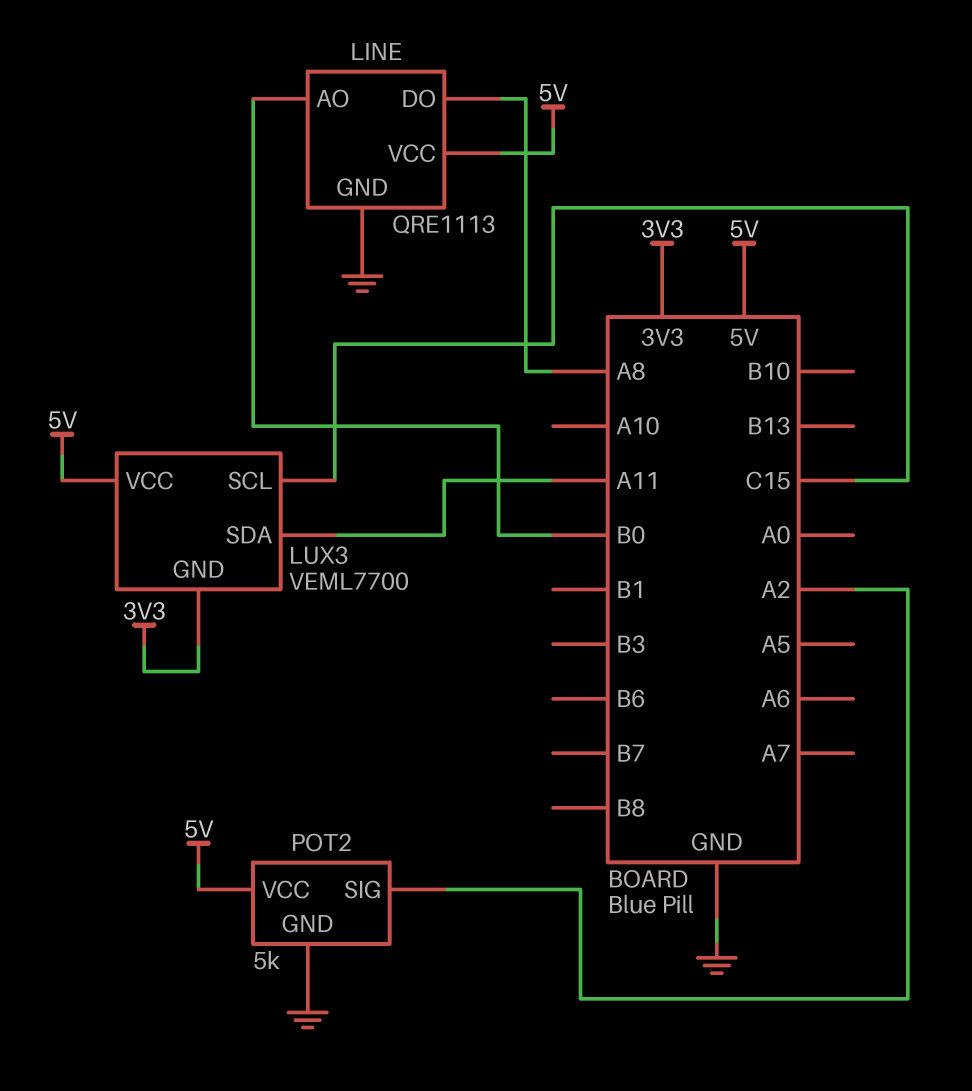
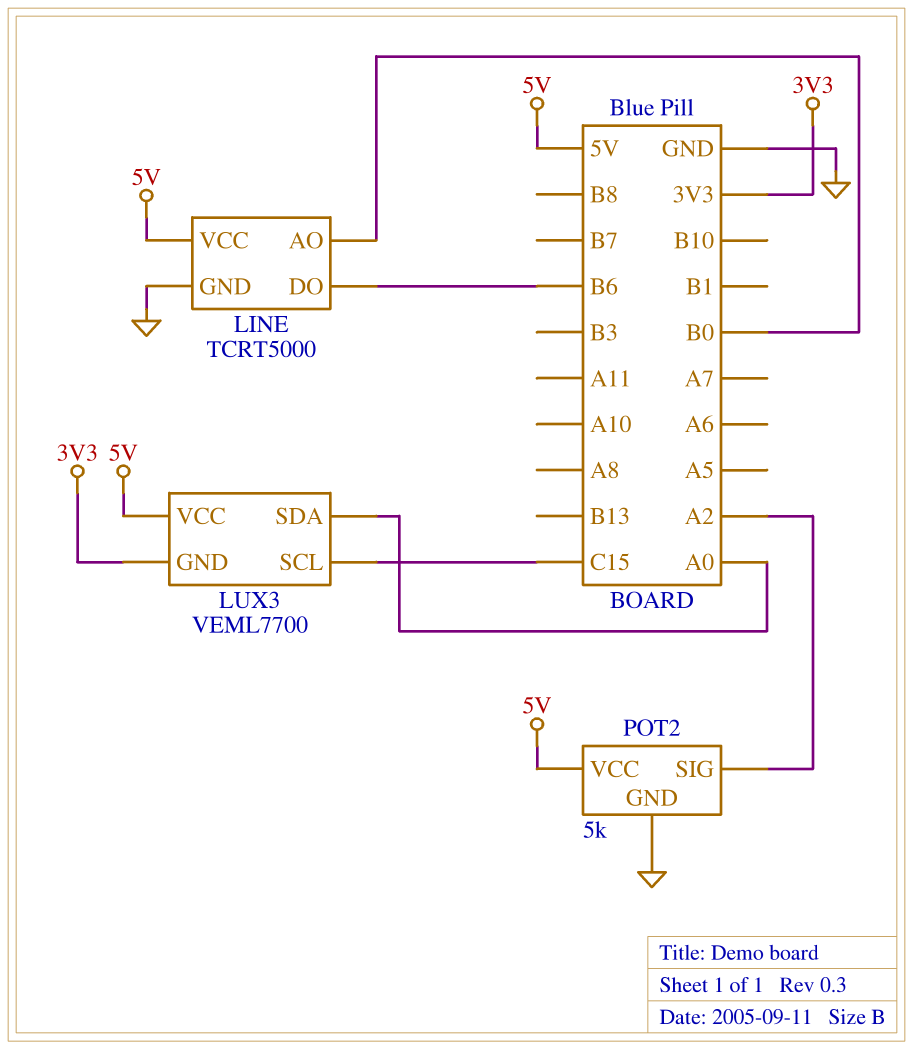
LINE: QRE1113 -> TCRT5000
LINE pin DO: A8 -> B6
LUX3 pin SDA: A11 -> A0

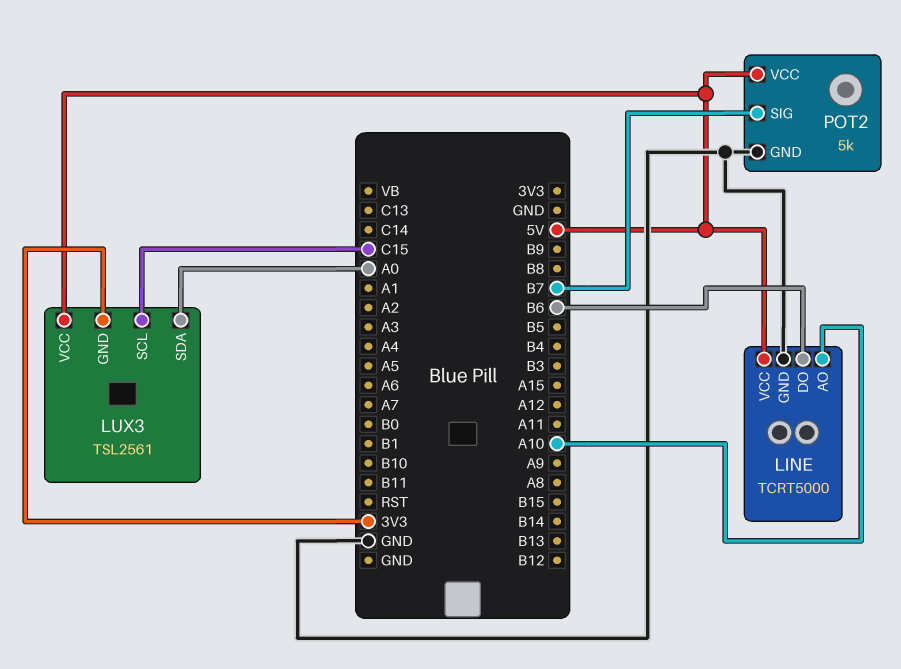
LINE pin AO: B0 -> A10
LUX3: VEML7700 -> TSL2561
POT2 pin SIG: A2 -> B7

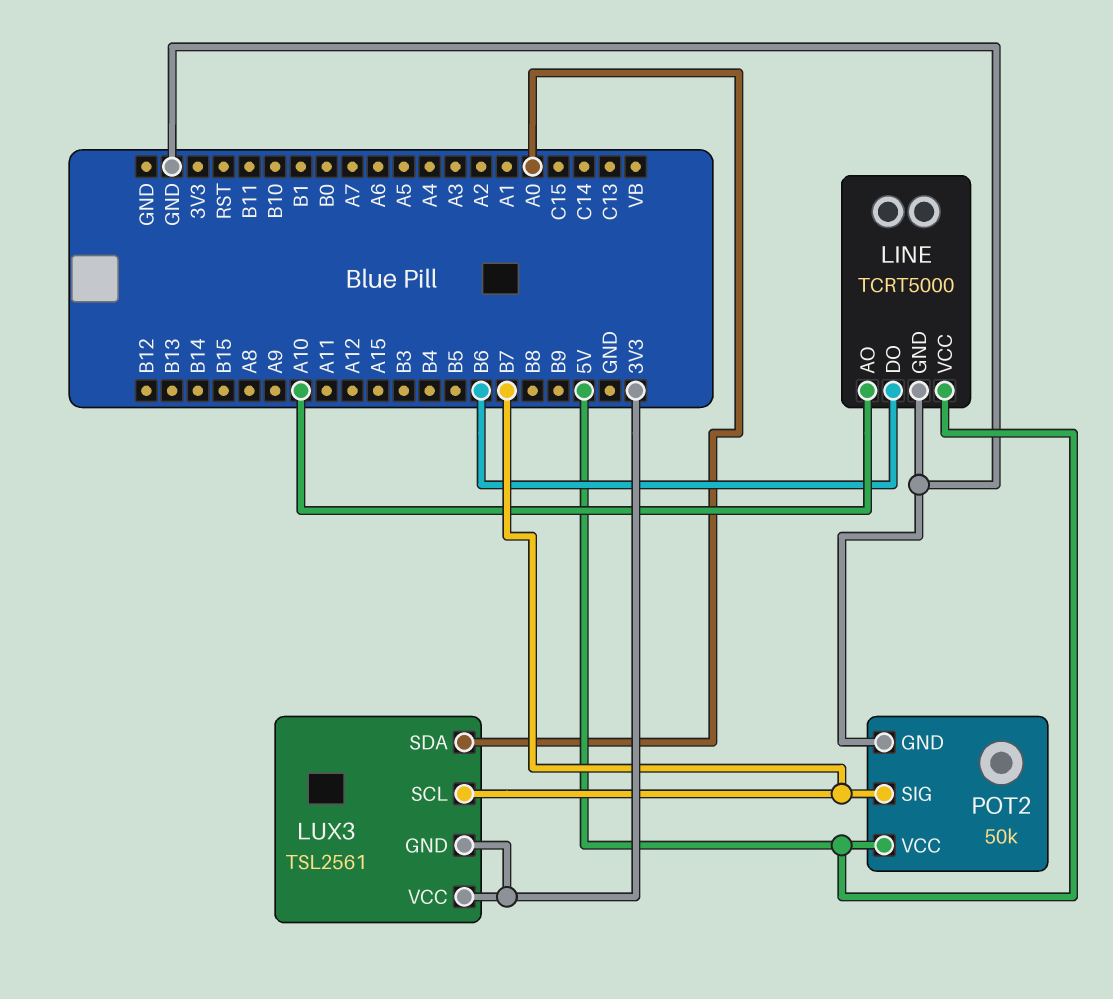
LUX3 pin SCL: C15 -> B7
LUX3 pin VCC: 5V -> 3V3
POT2: 5k -> 50k

